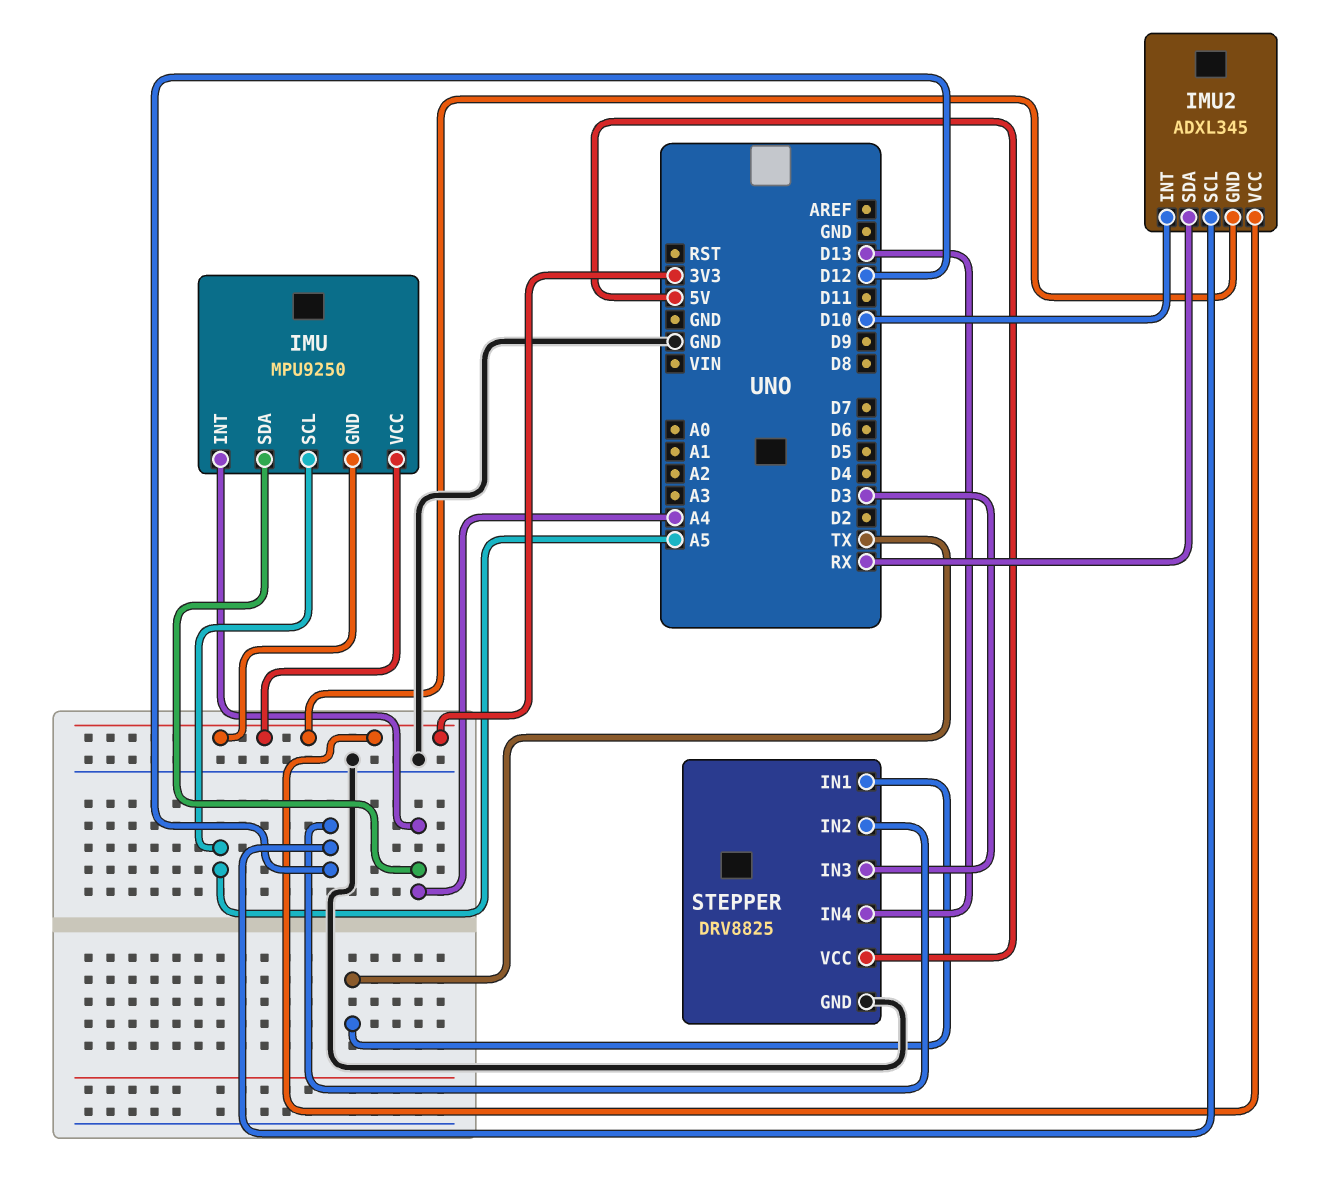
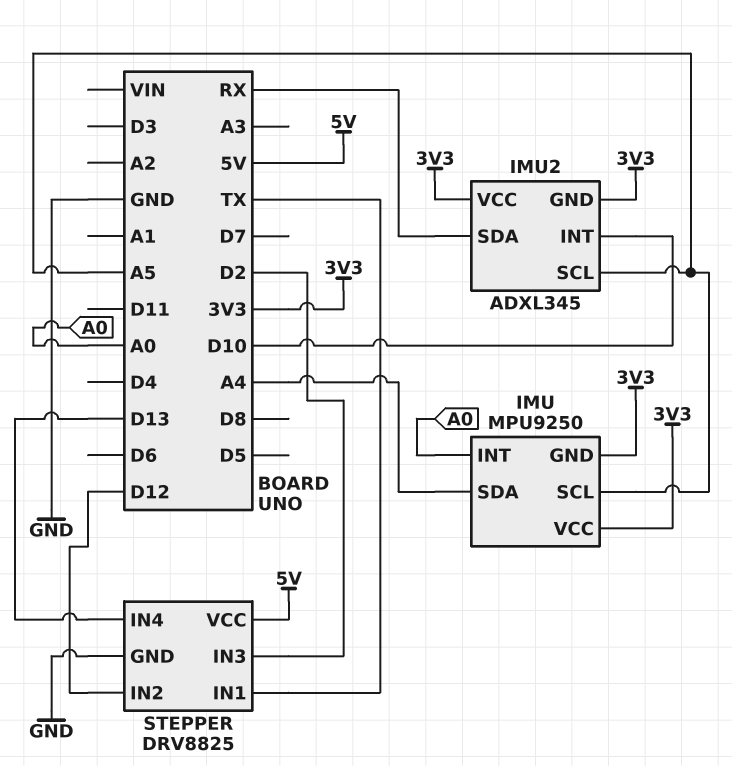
IMU pin INT: A4 -> A0
IMU2 pin SCL: D12 -> A5
STEPPER pin IN3: D3 -> D2

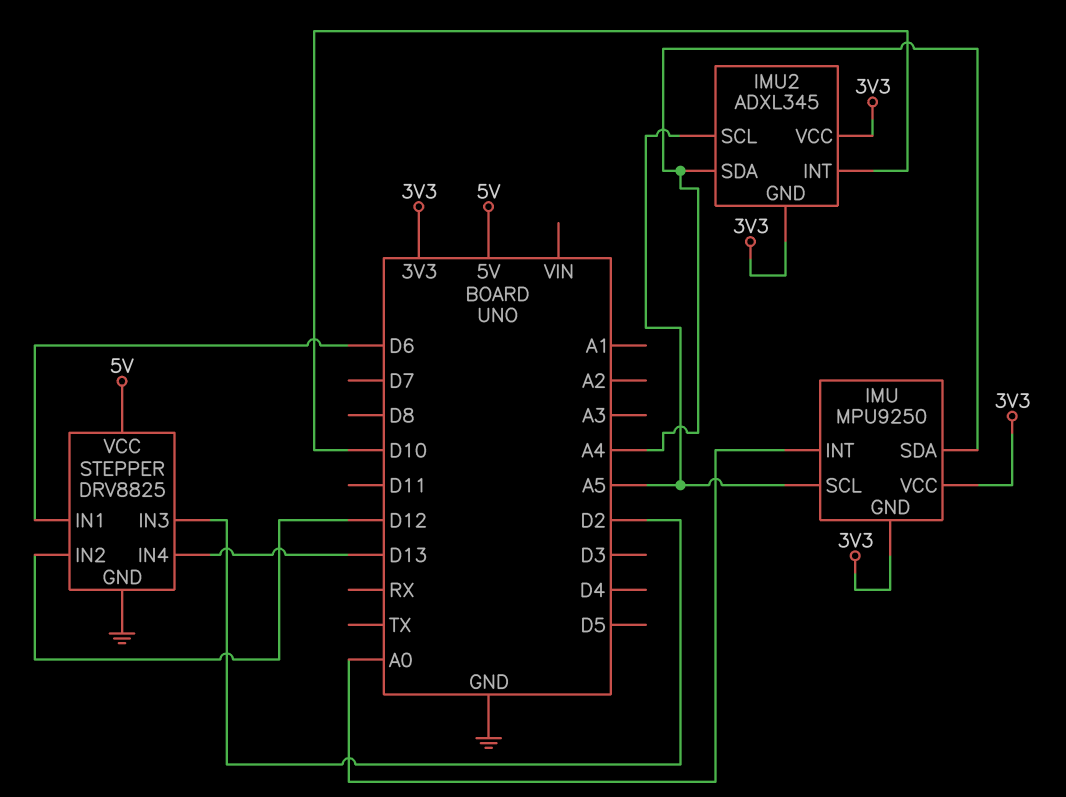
IMU2 pin SDA: RX -> A4
STEPPER pin IN1: TX -> D6

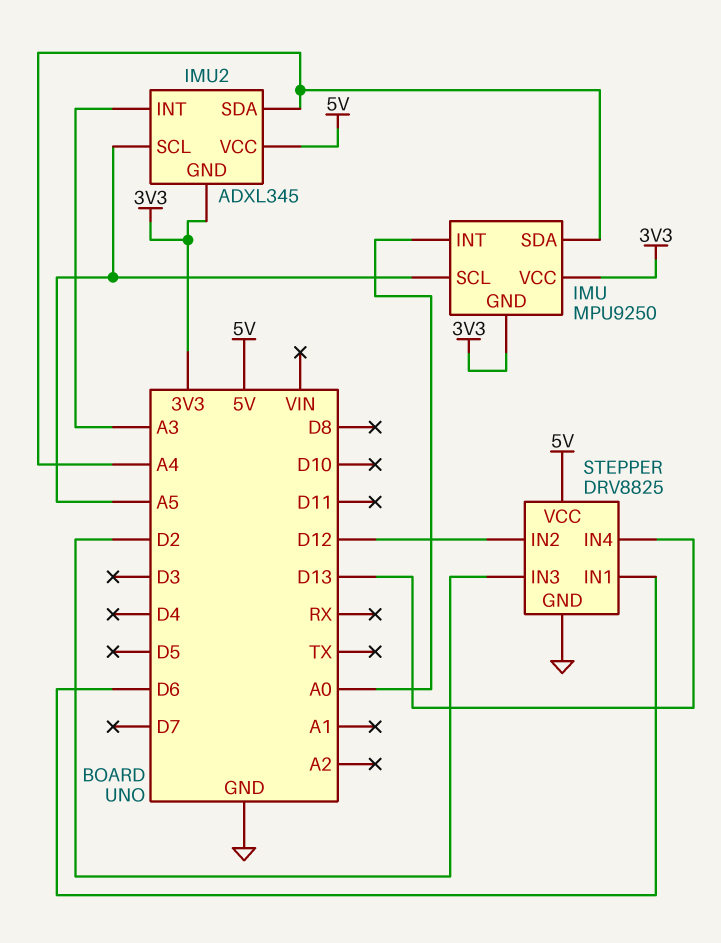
IMU2 pin INT: D10 -> A3
IMU2 pin VCC: 3V3 -> 5V

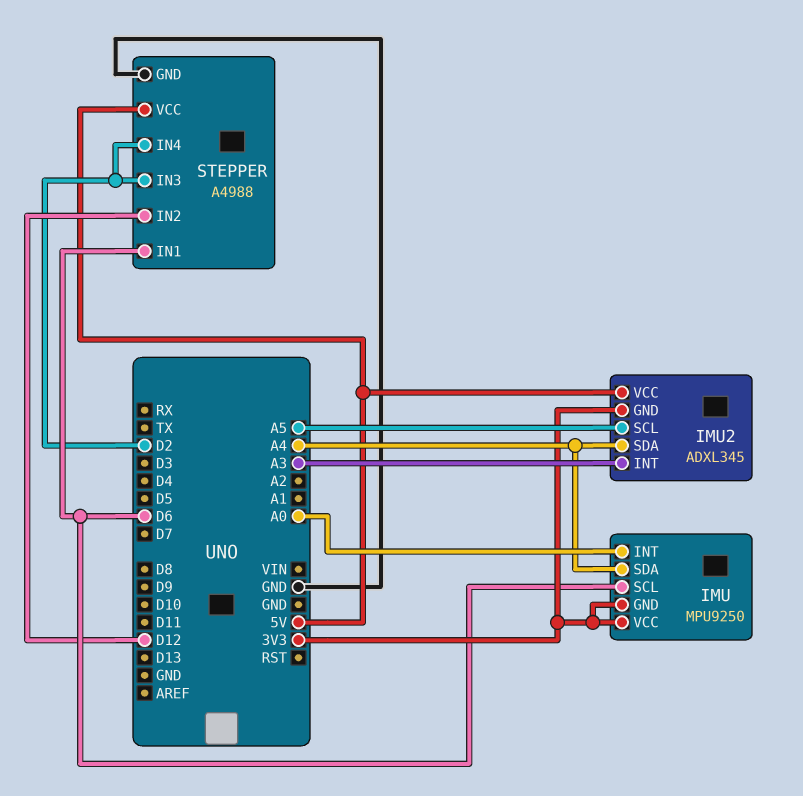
IMU pin SCL: A5 -> D6
STEPPER: DRV8825 -> A4988
STEPPER pin IN4: D13 -> D2

